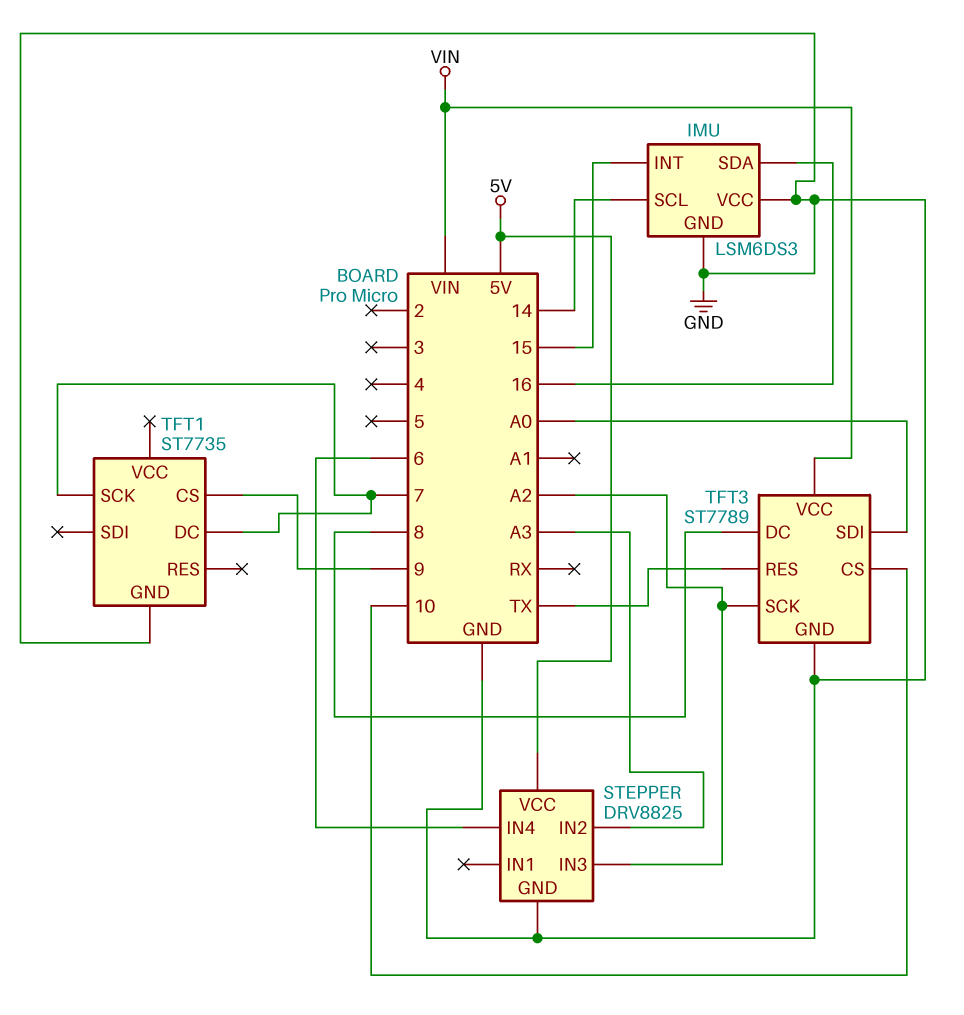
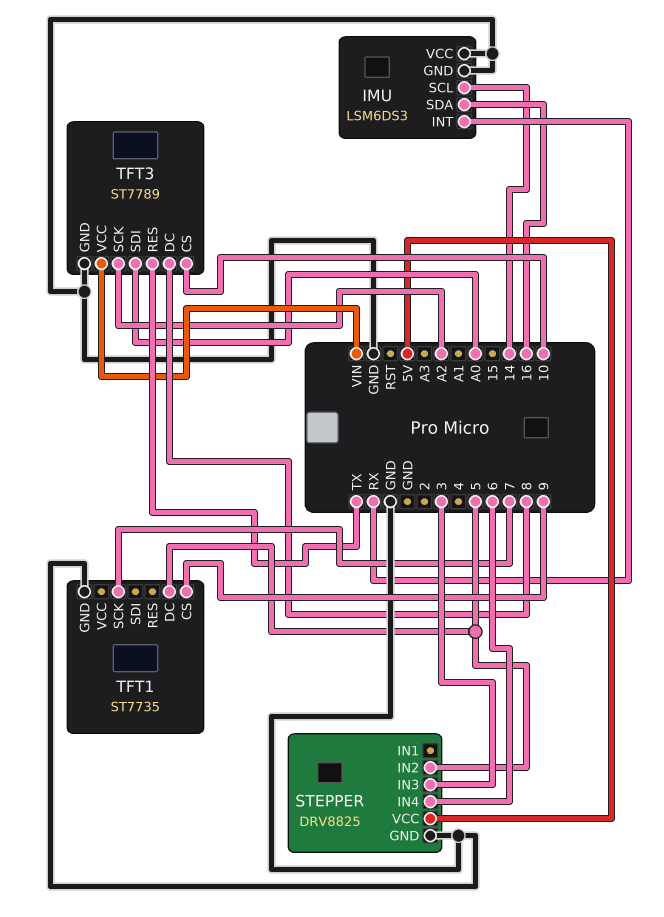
IMU pin INT: 15 -> RX
STEPPER pin IN2: A3 -> 5
STEPPER pin IN3: A2 -> 3
TFT1 pin DC: 7 -> 5

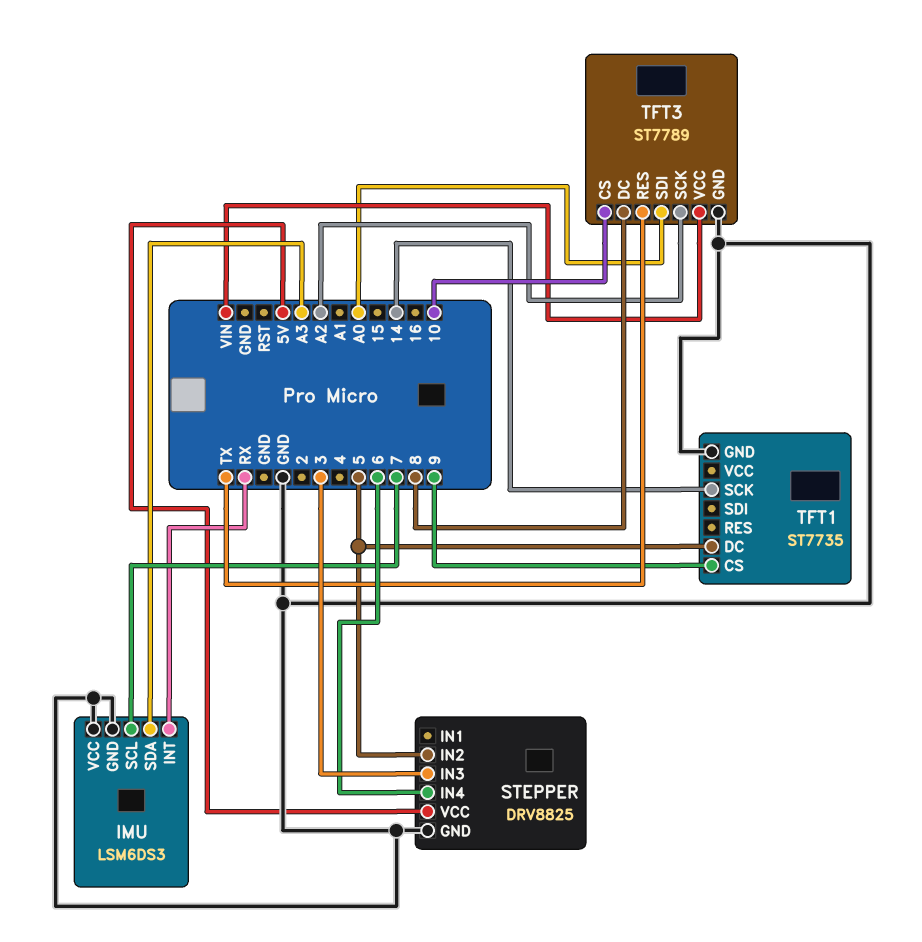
IMU pin SCL: 14 -> 7
IMU pin SDA: 16 -> A3
TFT1 pin SCK: 7 -> 14

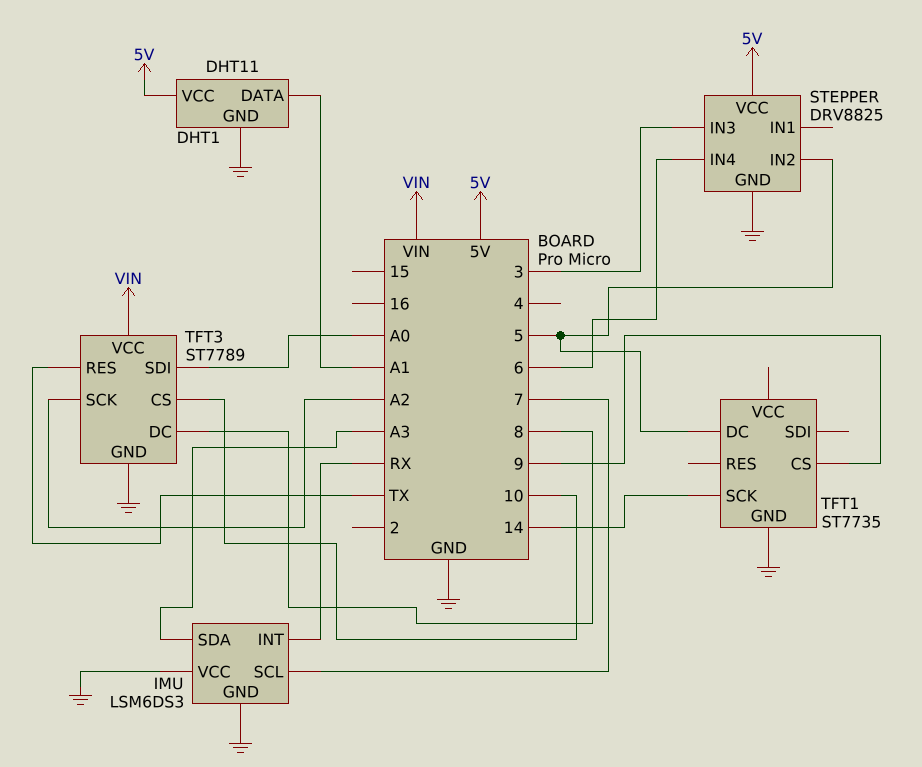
DHT1: none -> DHT11
DHT1 pin DATA: none -> A1
DHT1 pin GND: none -> GND
DHT1 pin VCC: none -> 5V

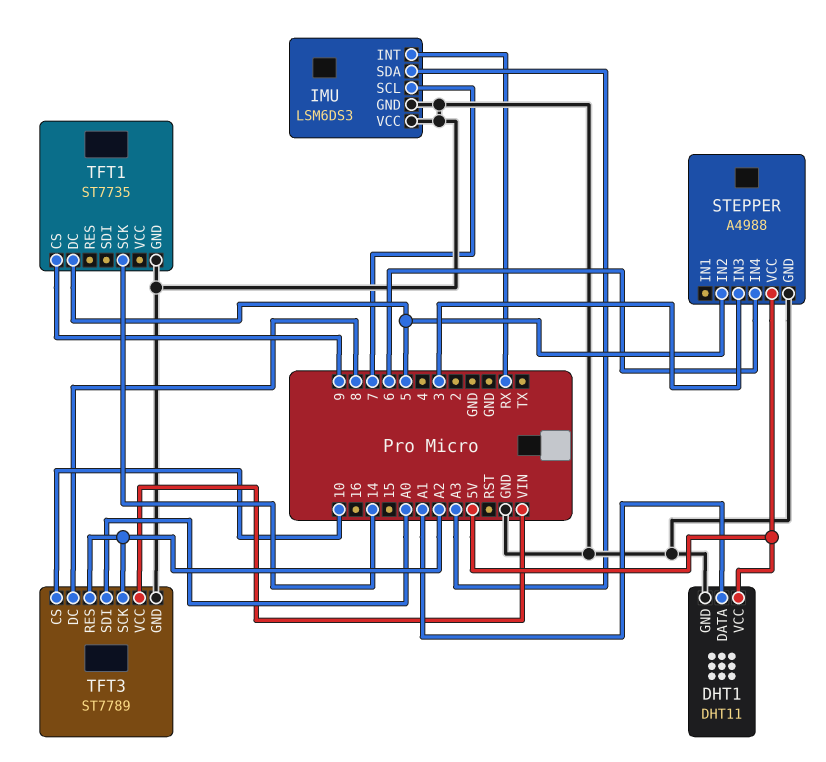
STEPPER: DRV8825 -> A4988
TFT3 pin RES: TX -> A2

